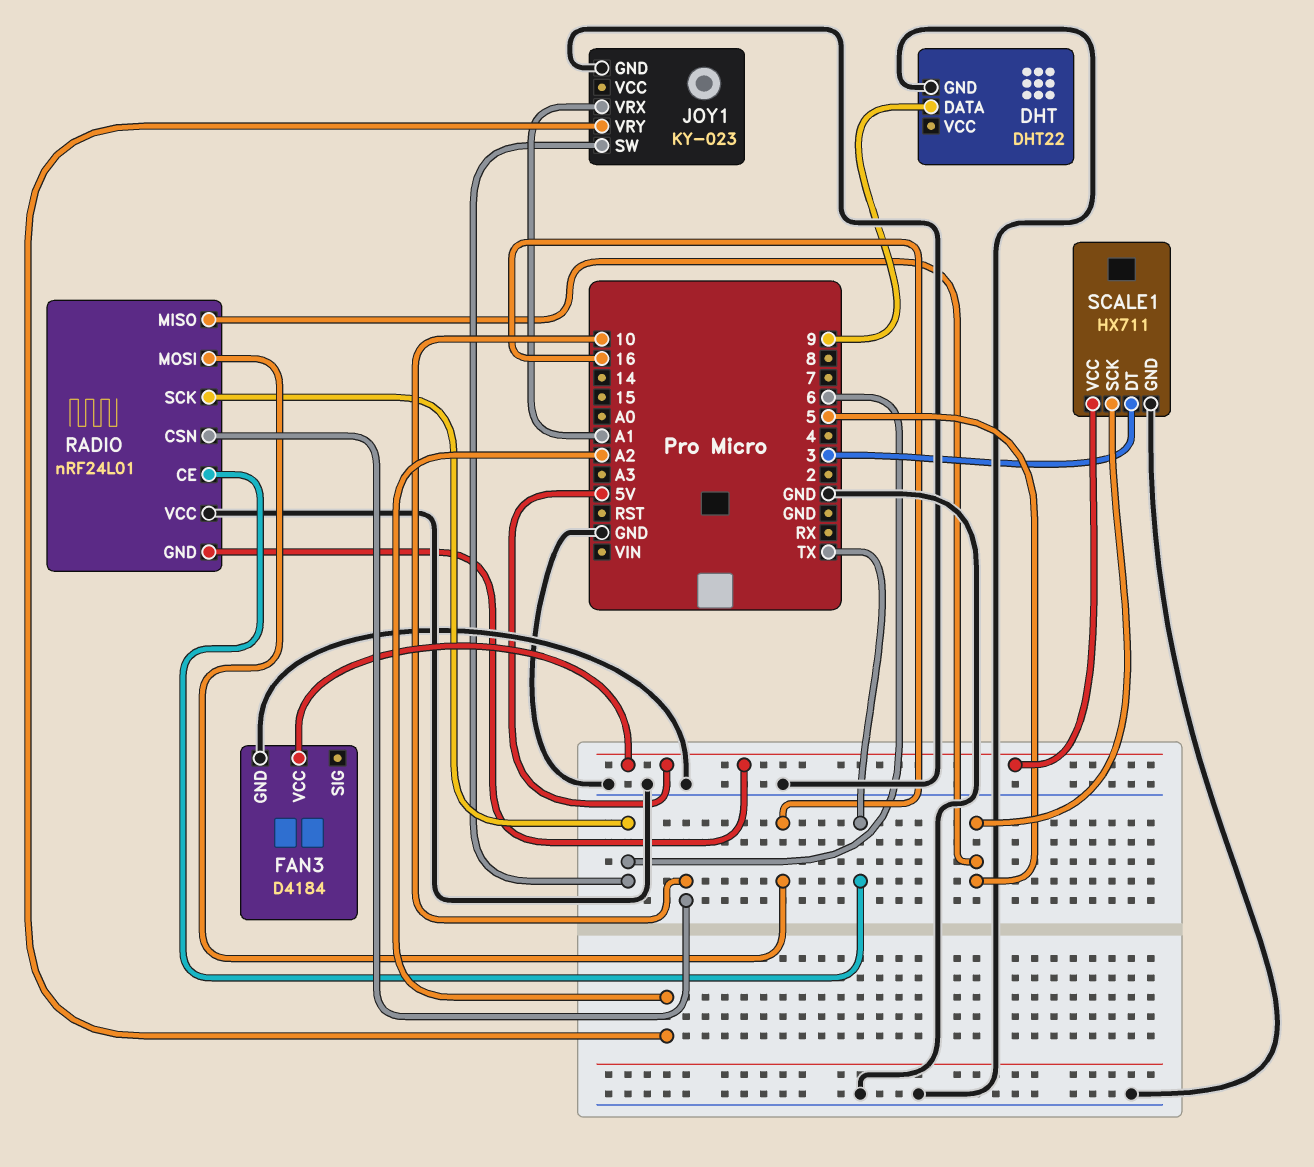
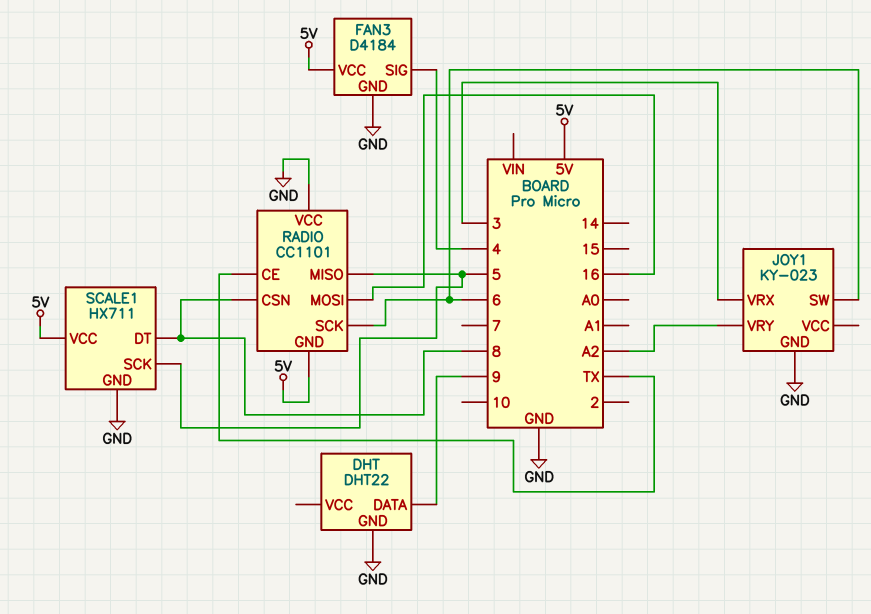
FAN3 pin SIG: none -> 4
JOY1 pin VRX: A1 -> 3
RADIO: nRF24L01 -> CC1101
RADIO pin CSN: 10 -> 8
SCALE1 pin DT: 3 -> 8

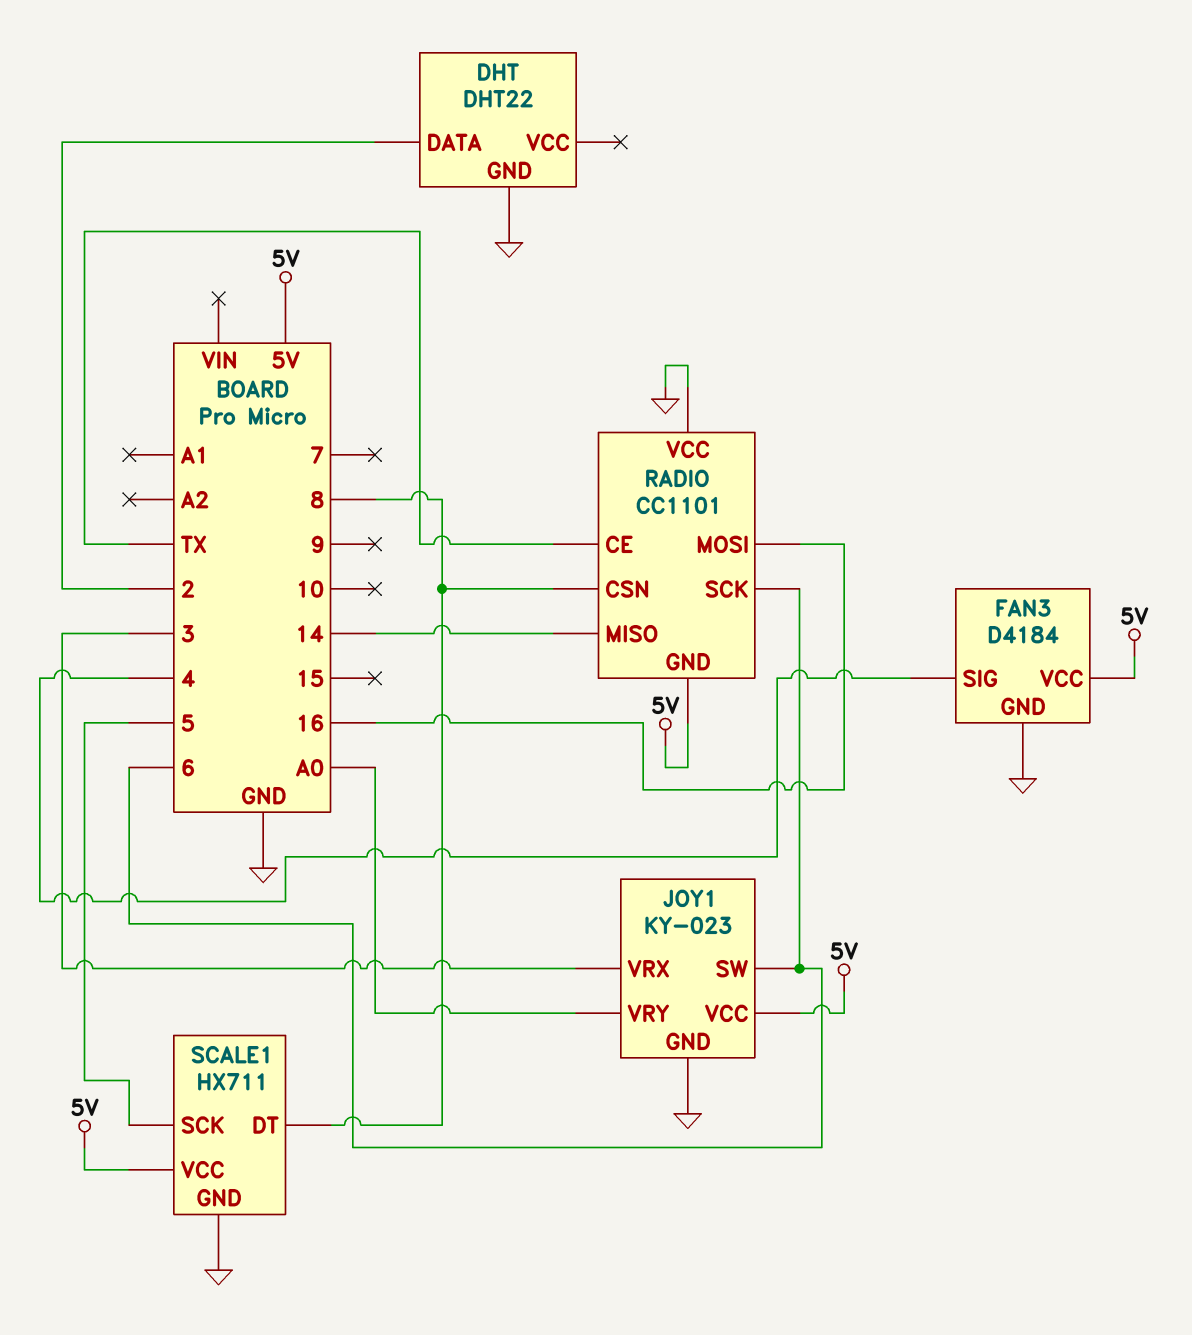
DHT pin DATA: 9 -> 2
JOY1 pin VCC: none -> 5V
JOY1 pin VRY: A2 -> A0
RADIO pin MISO: 5 -> 14

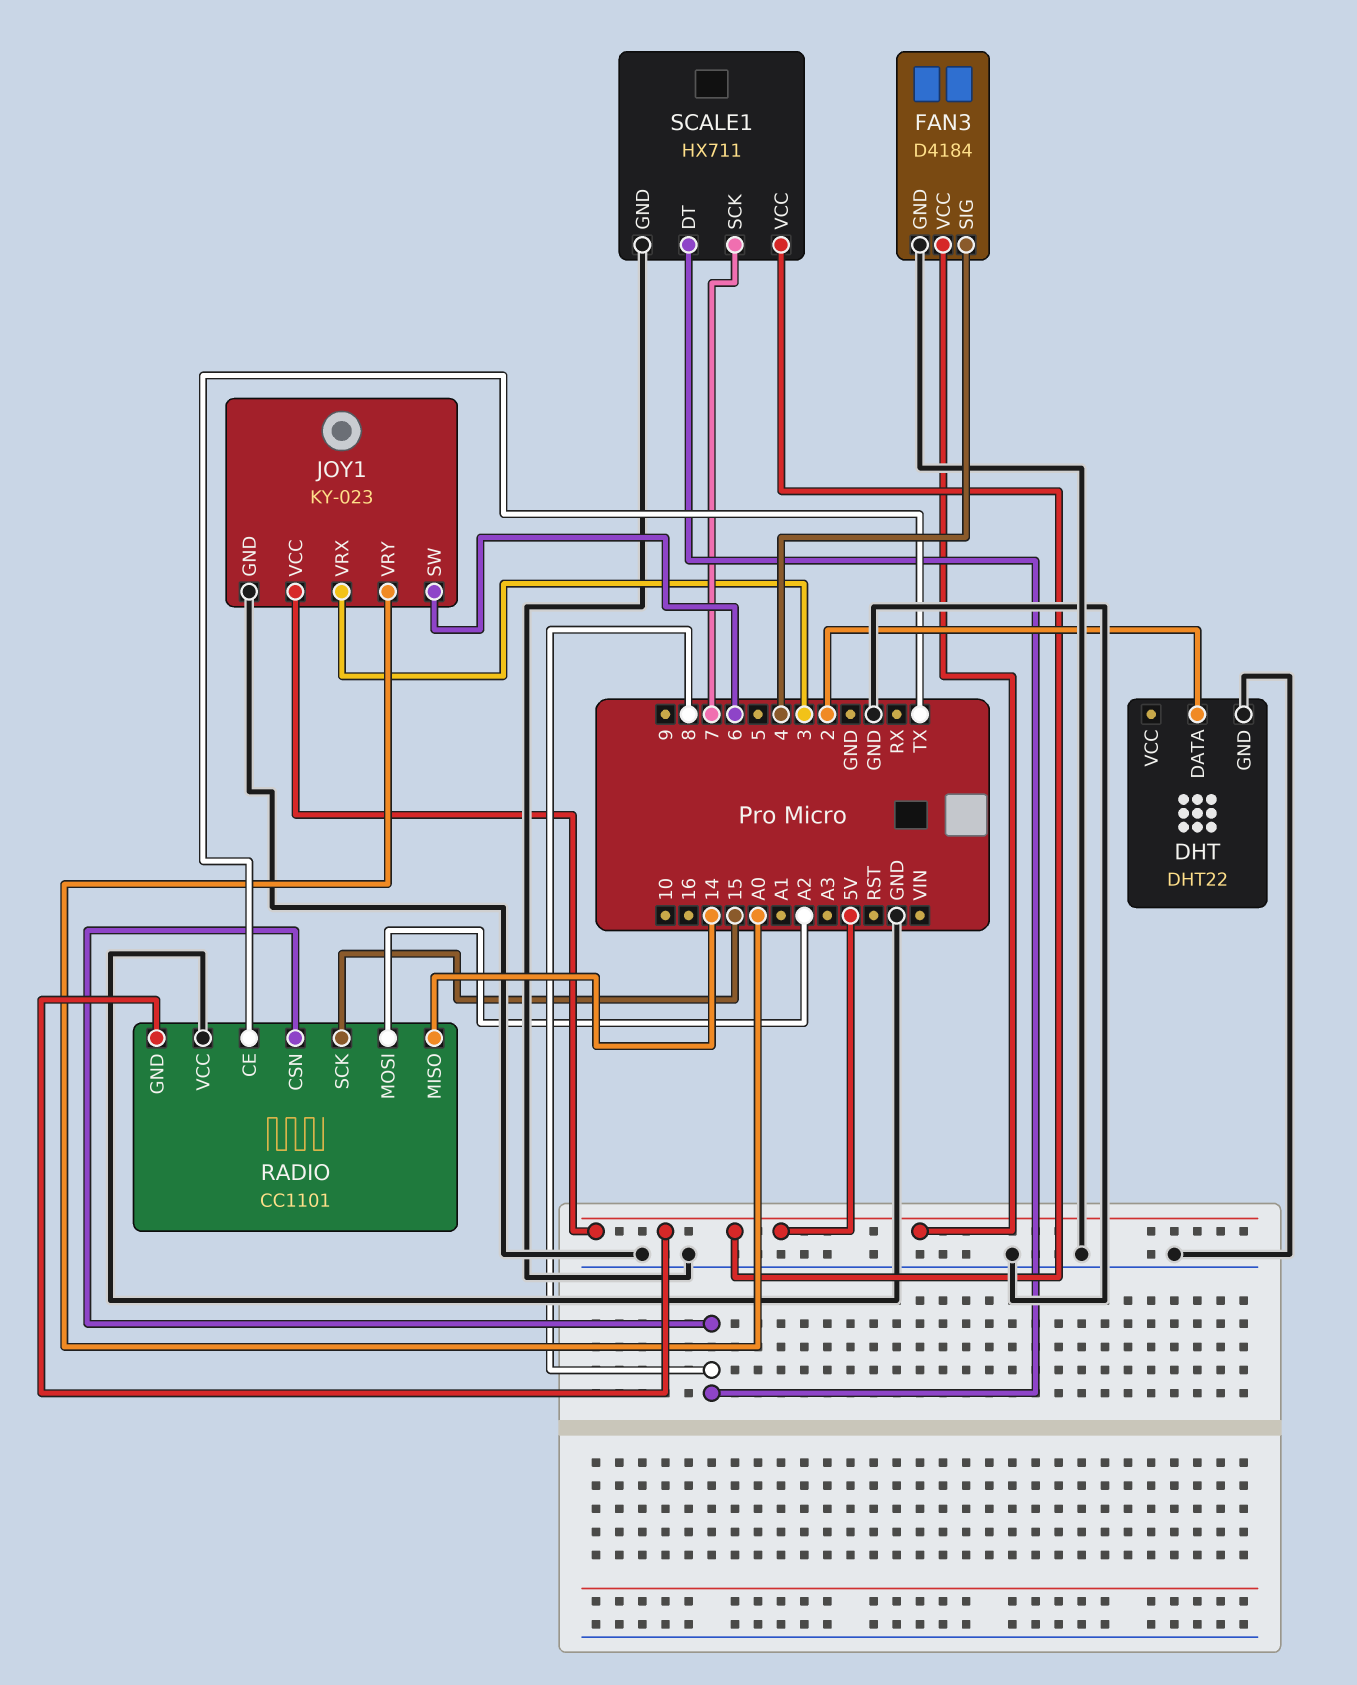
RADIO pin MOSI: 16 -> A2
RADIO pin SCK: 6 -> 15
SCALE1 pin SCK: 5 -> 7

